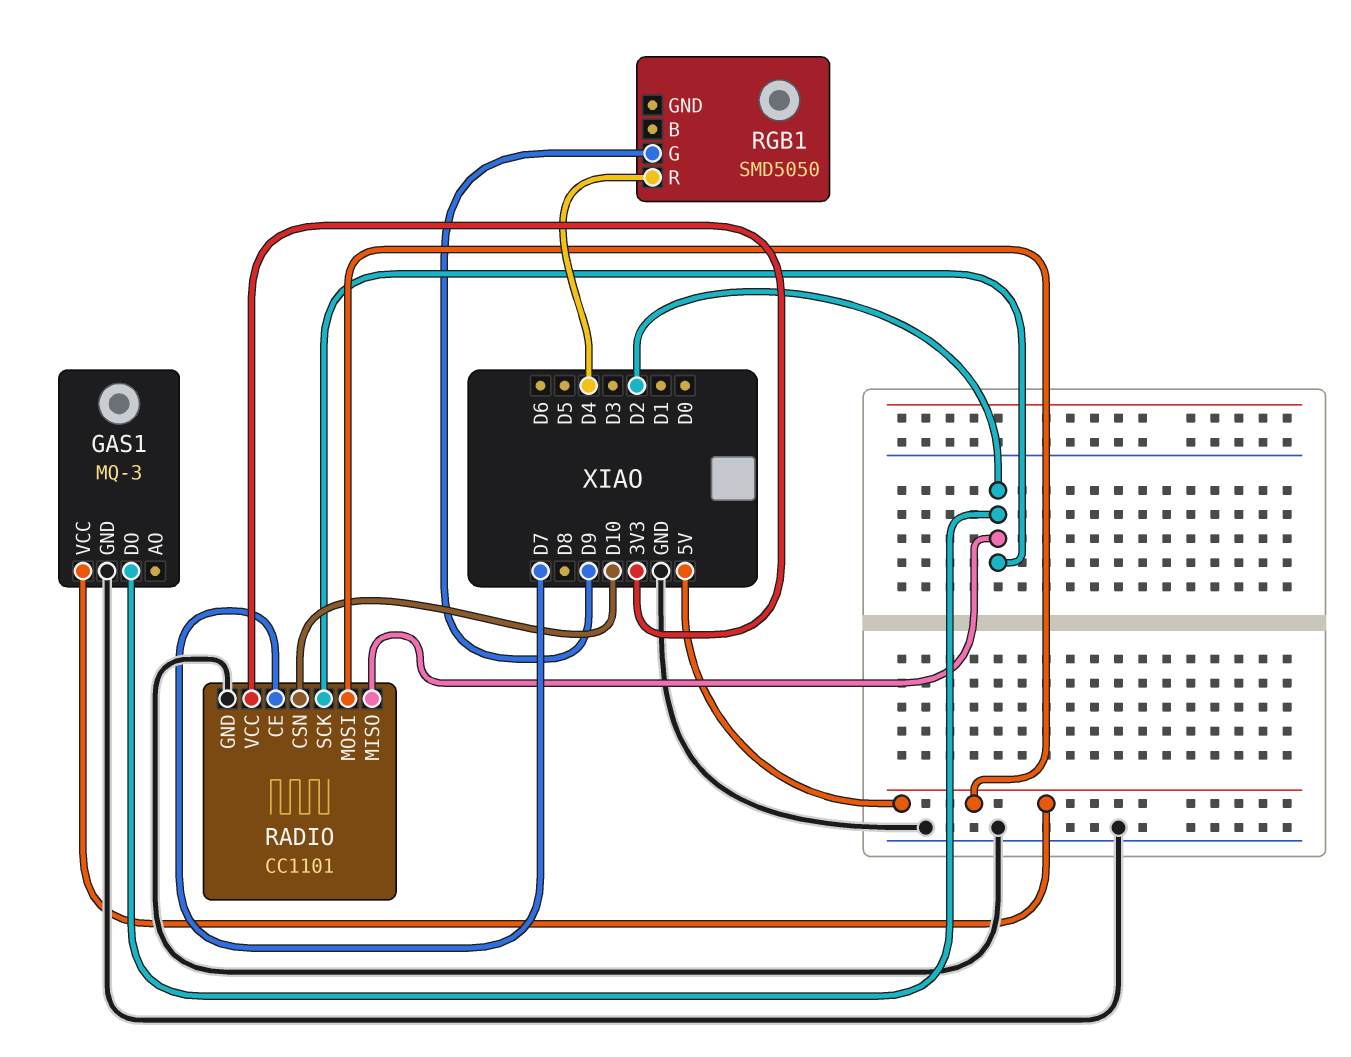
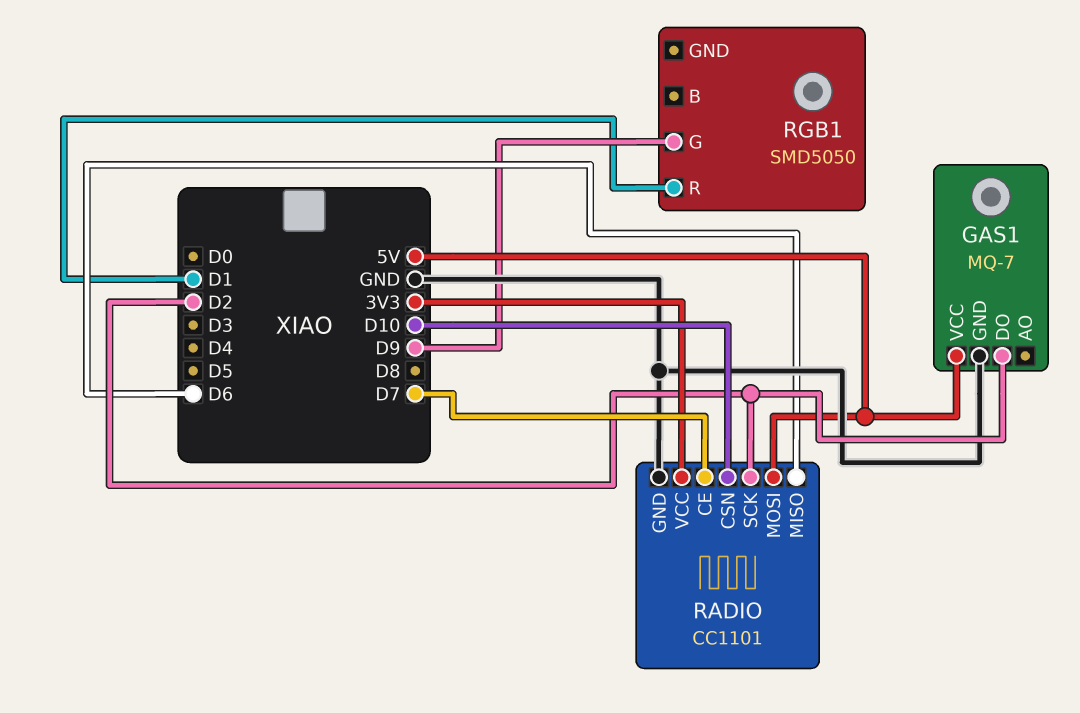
GAS1: MQ-3 -> MQ-7
RADIO pin MISO: D2 -> D6
RGB1 pin R: D4 -> D1

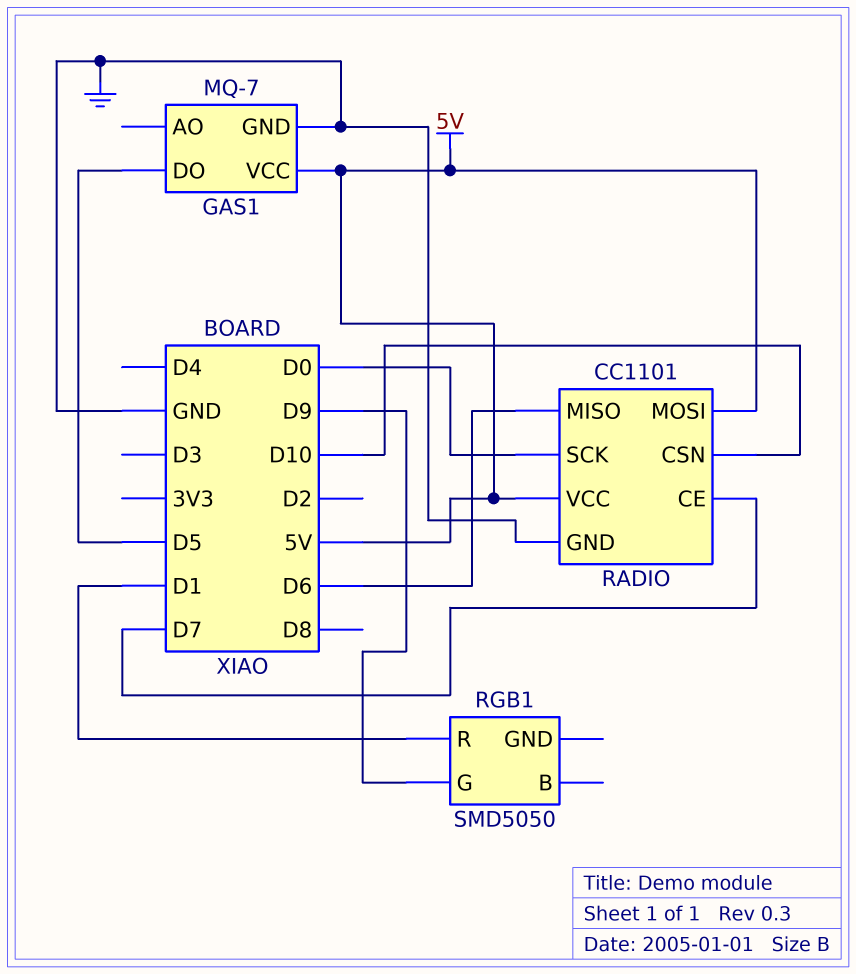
GAS1 pin DO: D2 -> D5
RADIO pin SCK: D2 -> D0
RADIO pin VCC: 3V3 -> 5V

